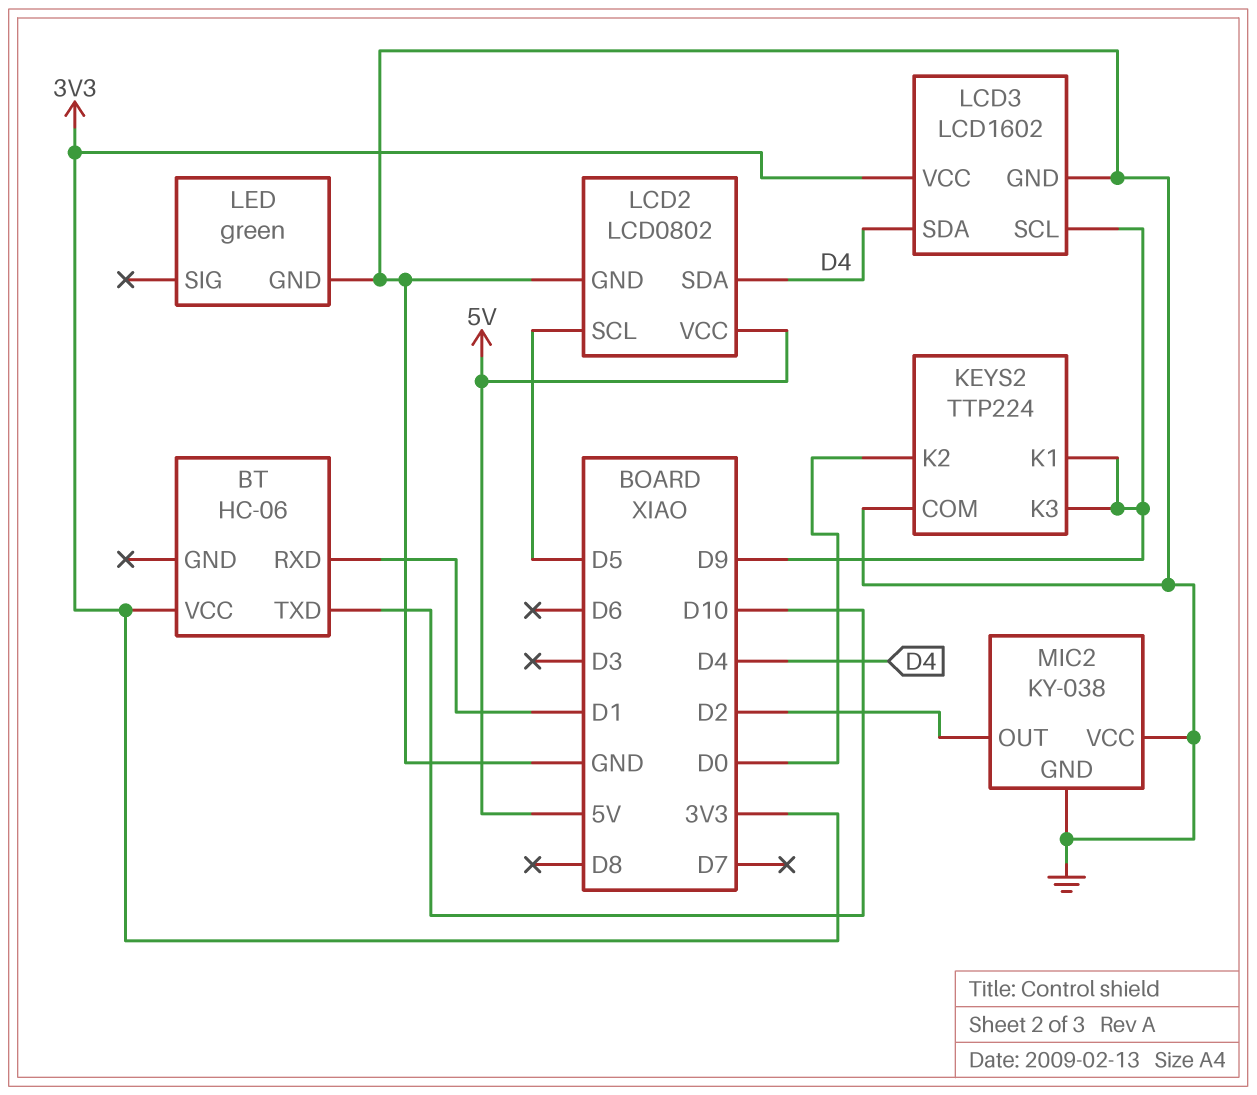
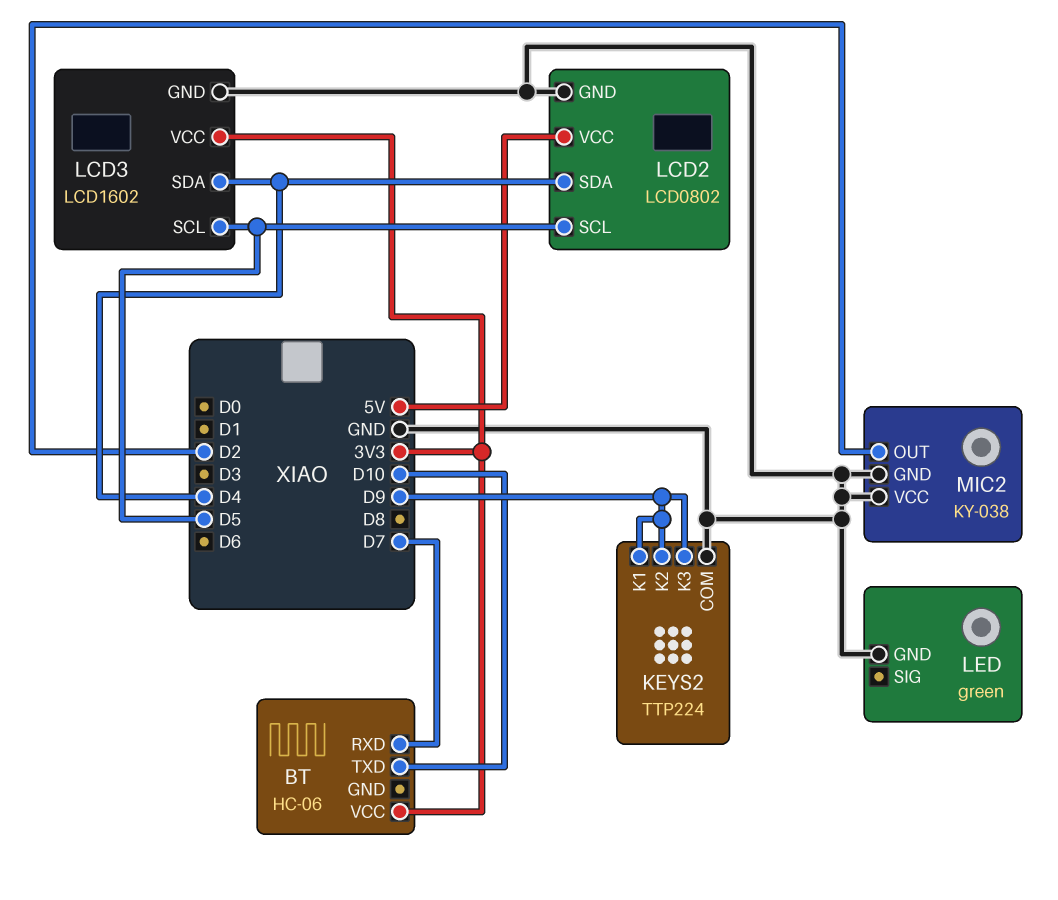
BT pin RXD: D1 -> D7
KEYS2 pin K2: D0 -> D9
LCD3 pin SCL: D9 -> D5

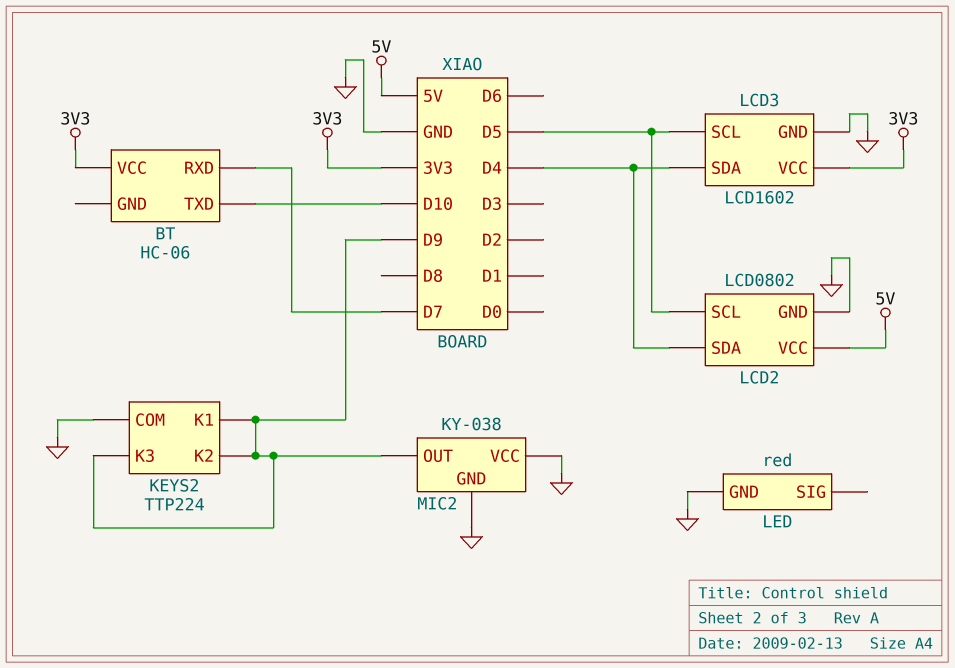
LED: green -> red
MIC2 pin OUT: D2 -> D9

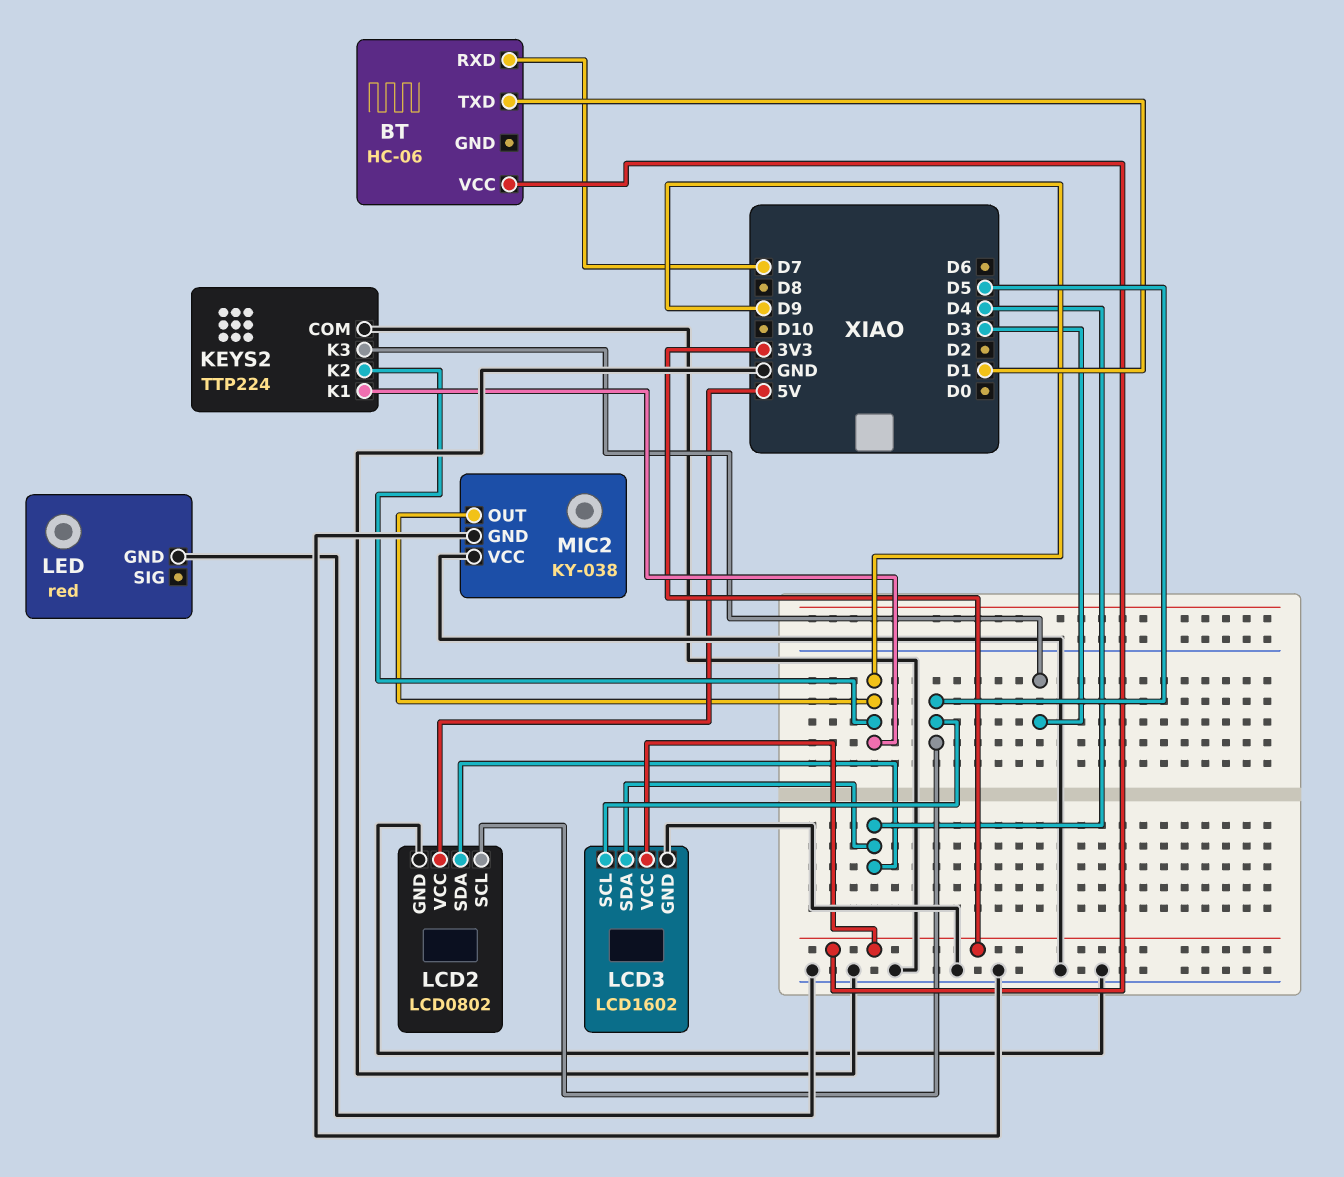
BT pin TXD: D10 -> D1
KEYS2 pin K3: D9 -> D3

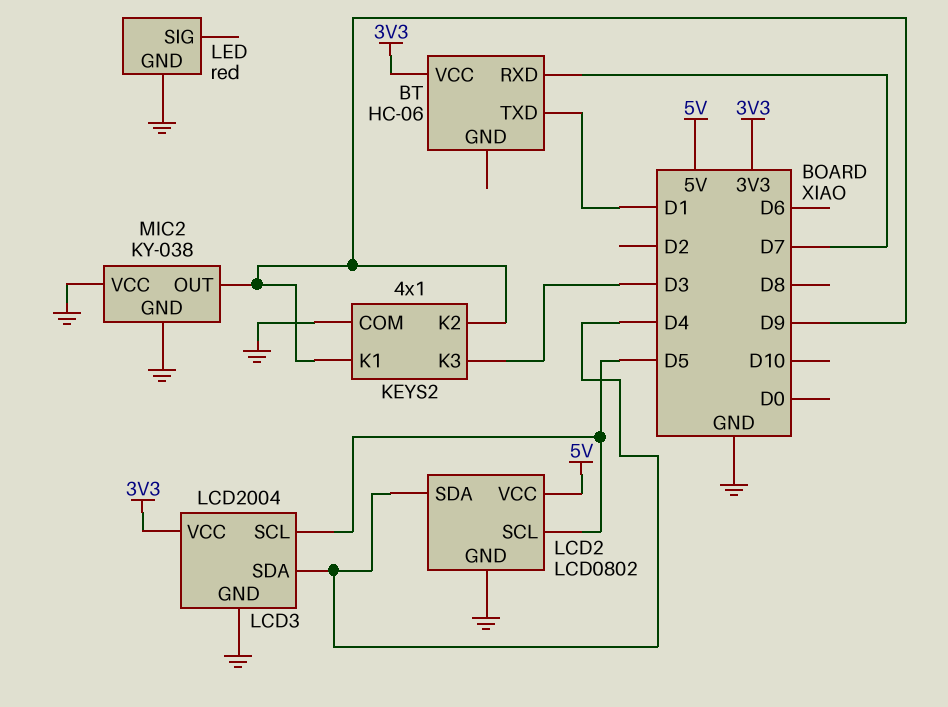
KEYS2: TTP224 -> 4x1
LCD3: LCD1602 -> LCD2004

